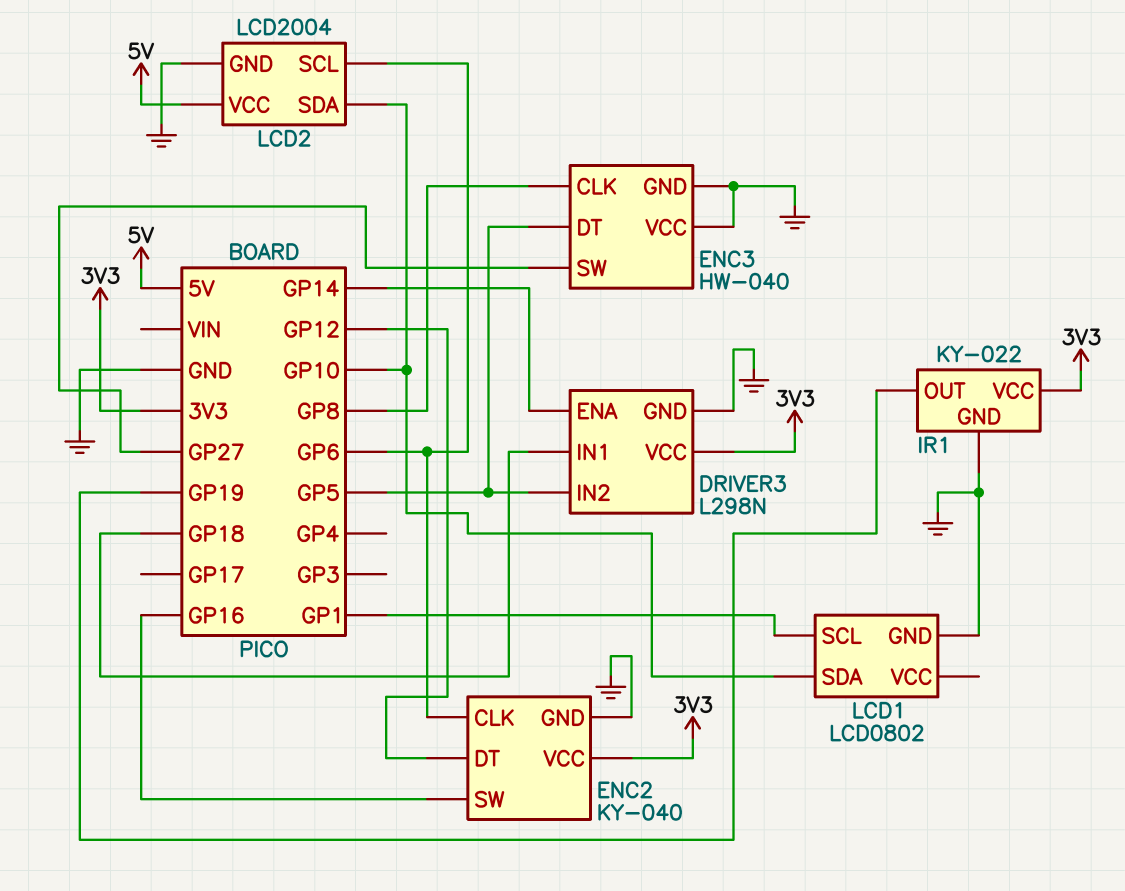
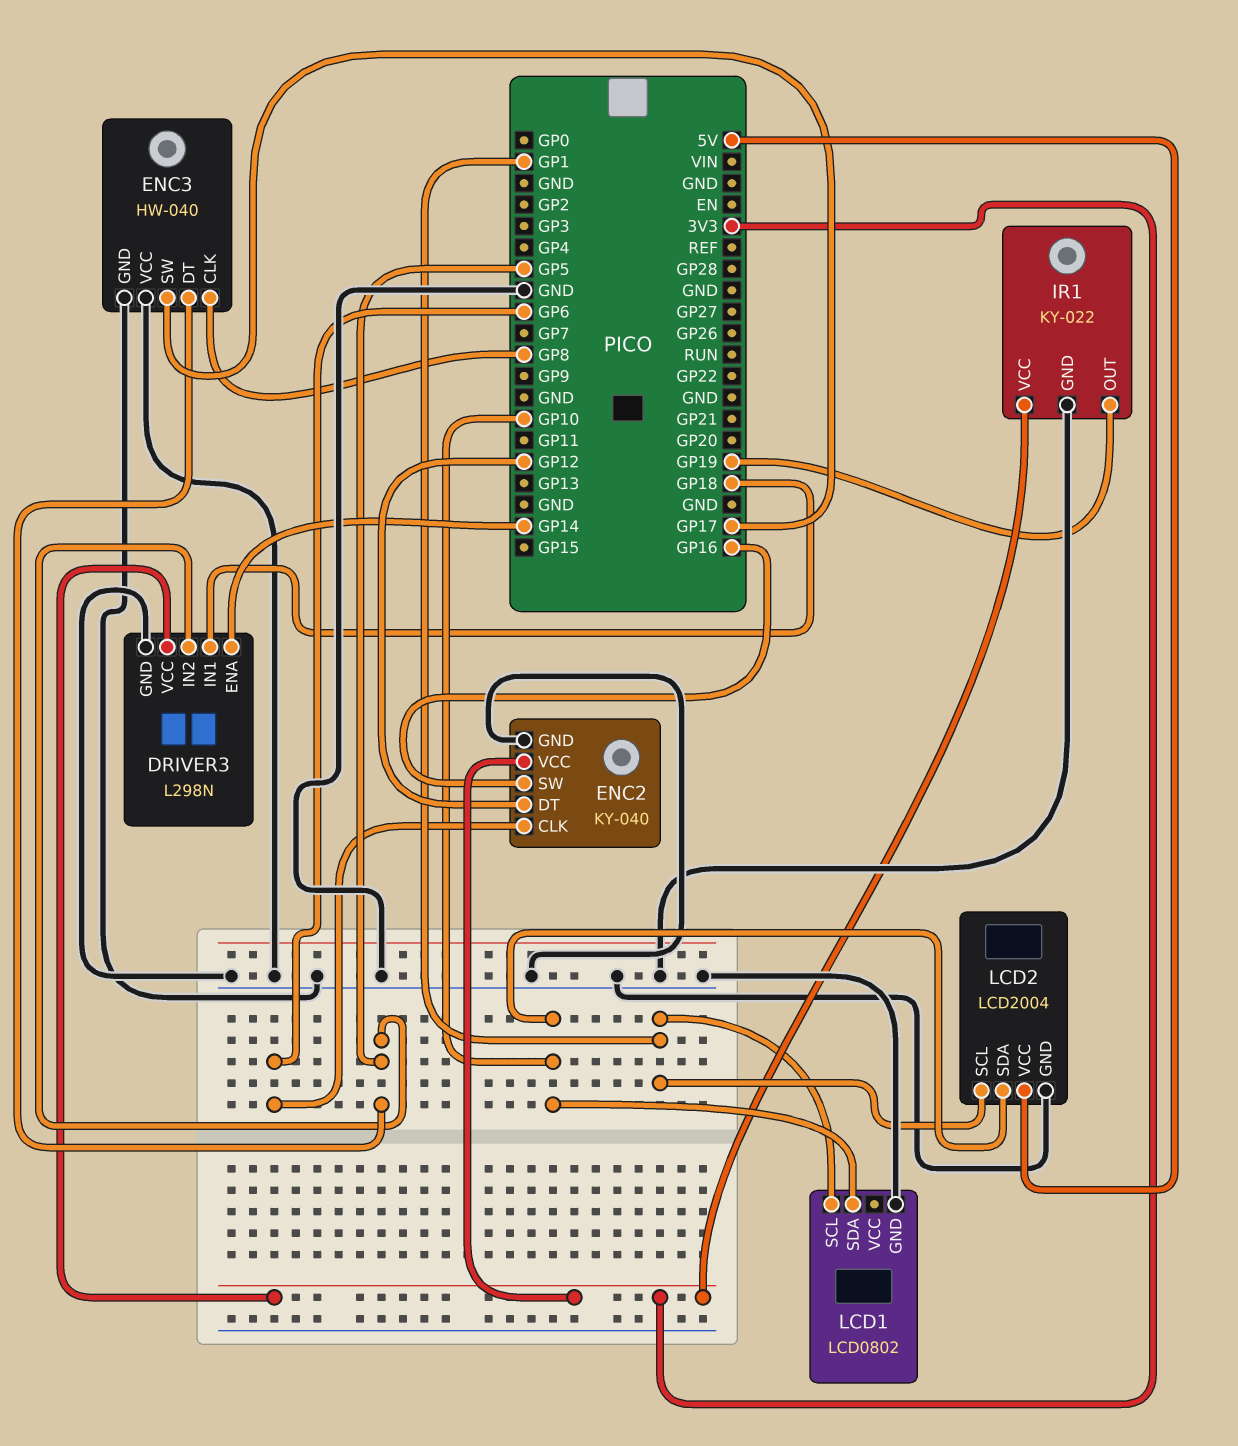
ENC3 pin SW: GP27 -> GP17
LCD2 pin SCL: GP6 -> GP1

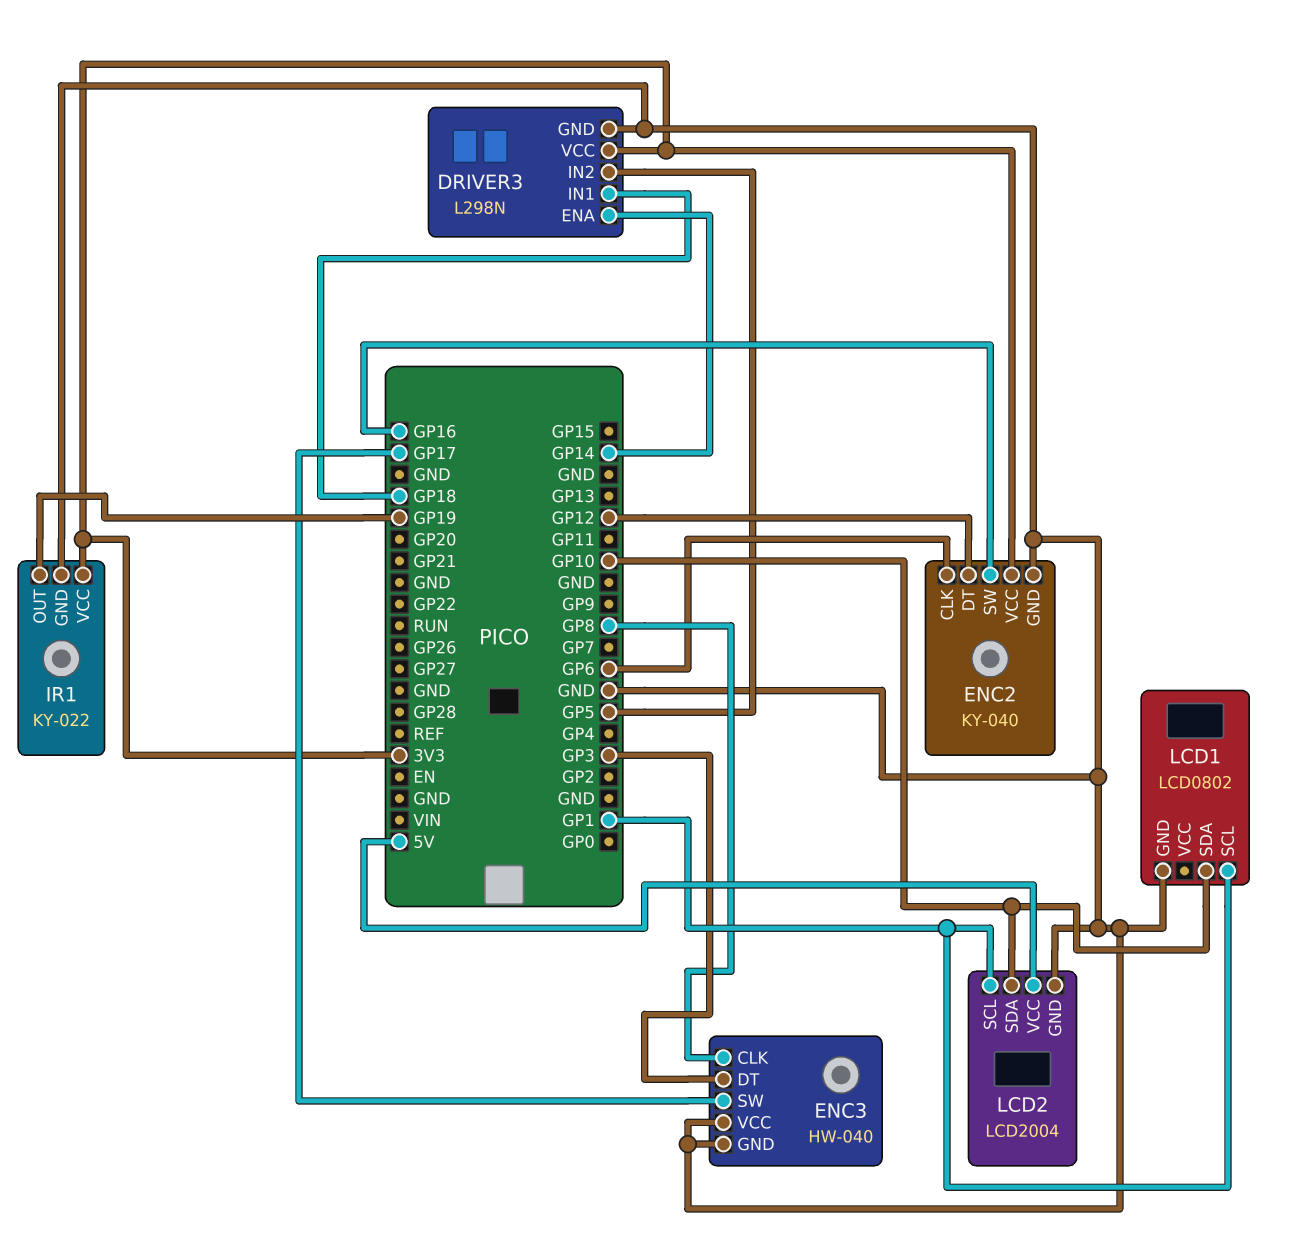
ENC3 pin DT: GP5 -> GP3

